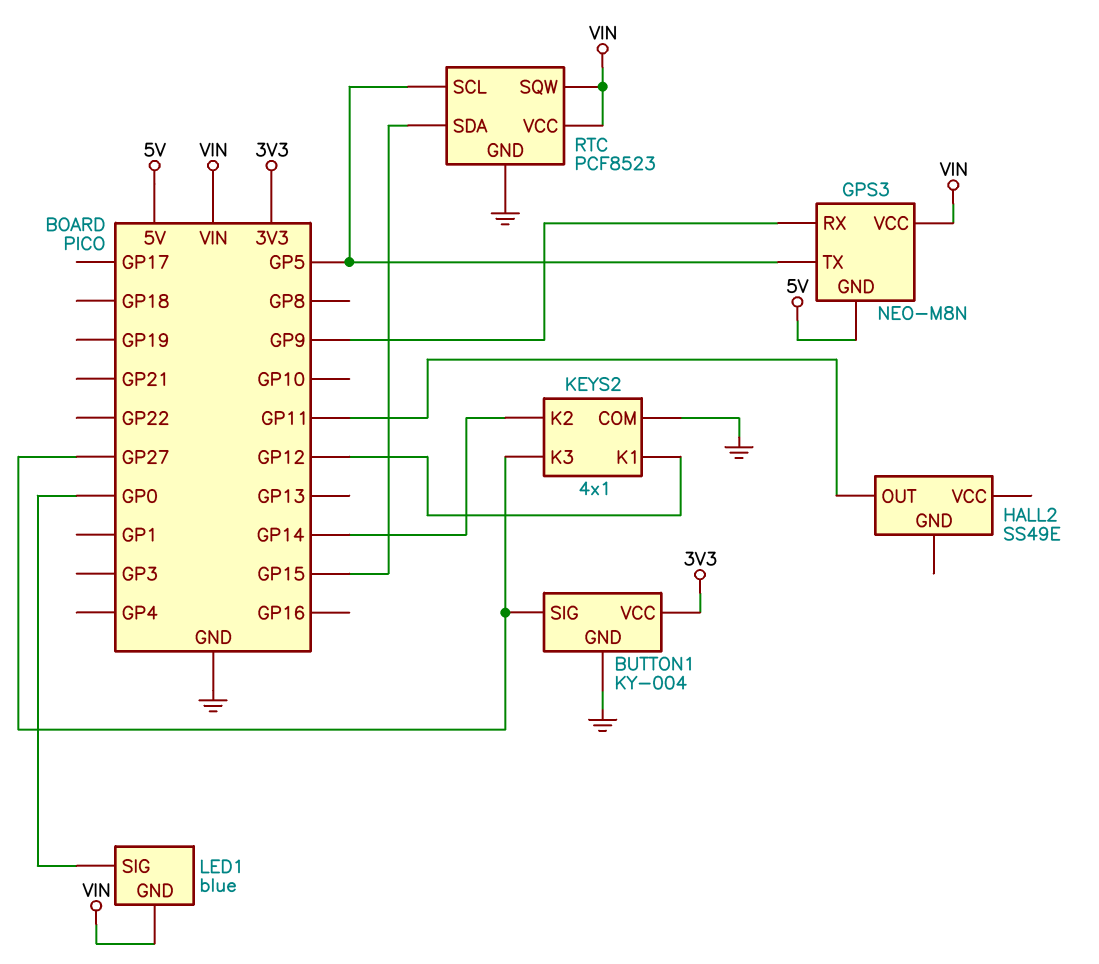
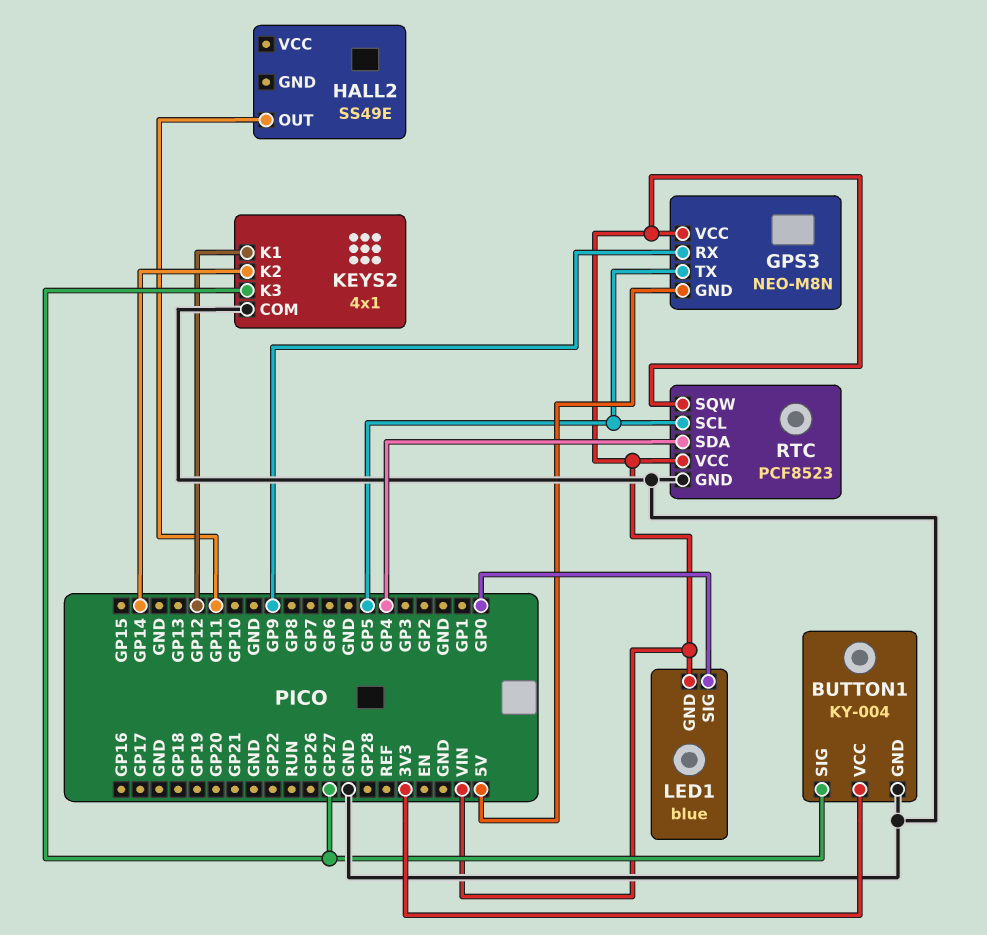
RTC pin SDA: GP15 -> GP4

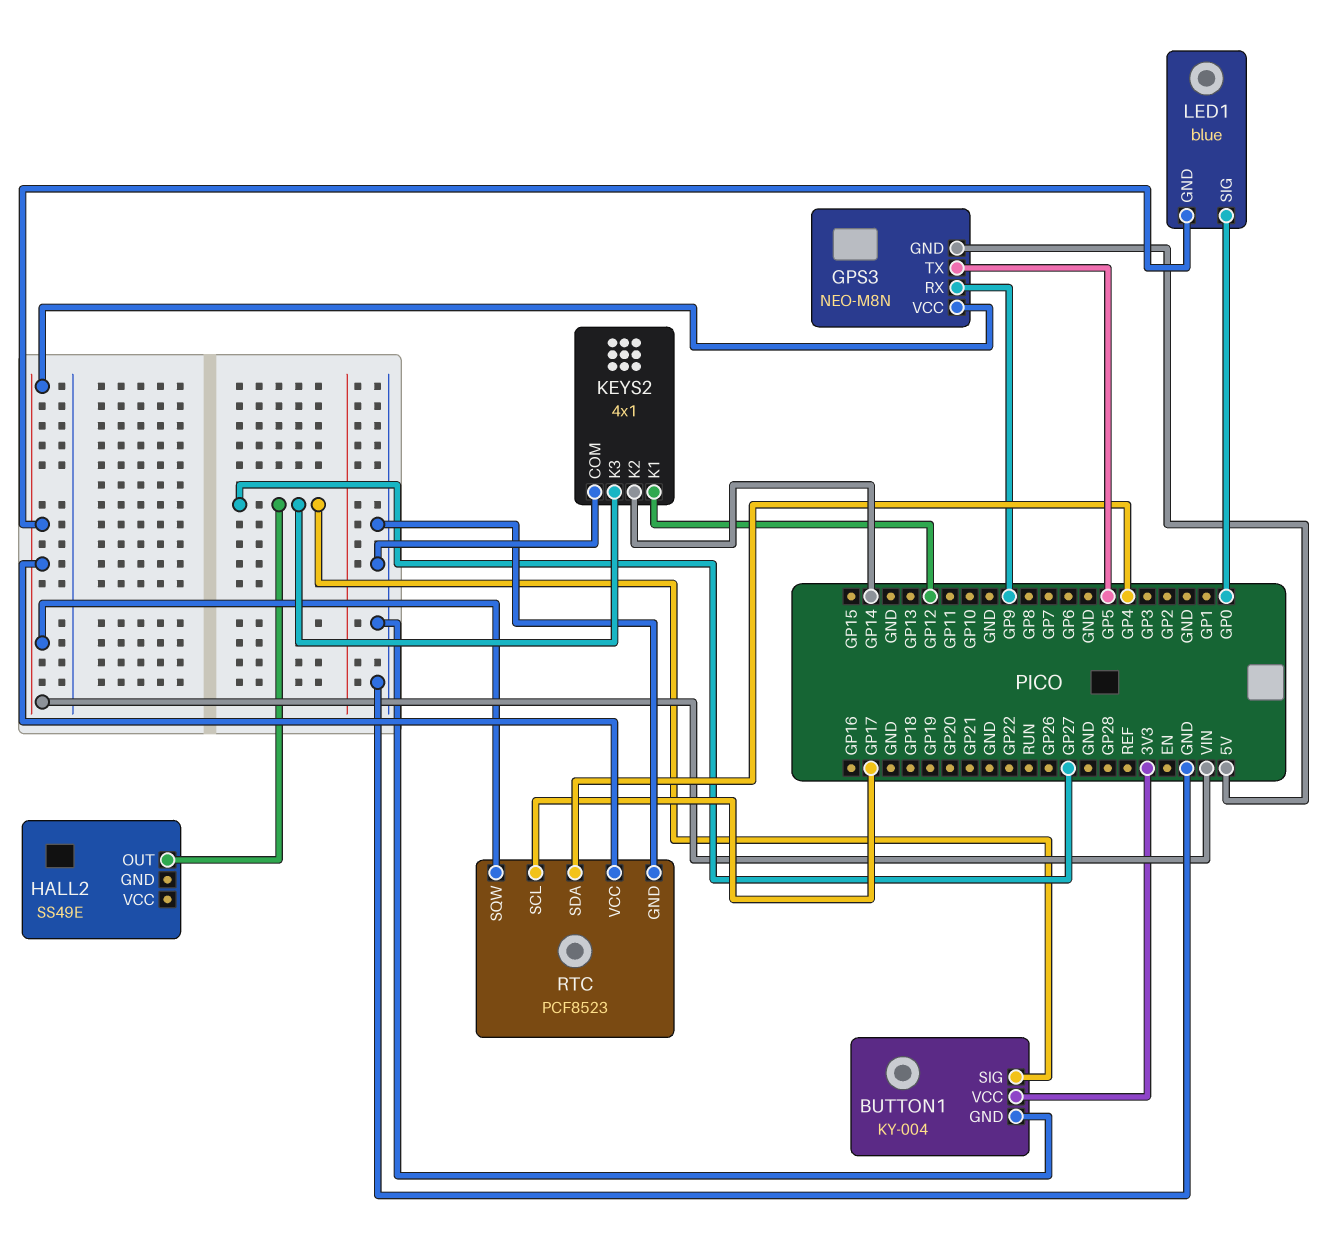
HALL2 pin OUT: GP11 -> GP27
RTC pin SCL: GP5 -> GP17

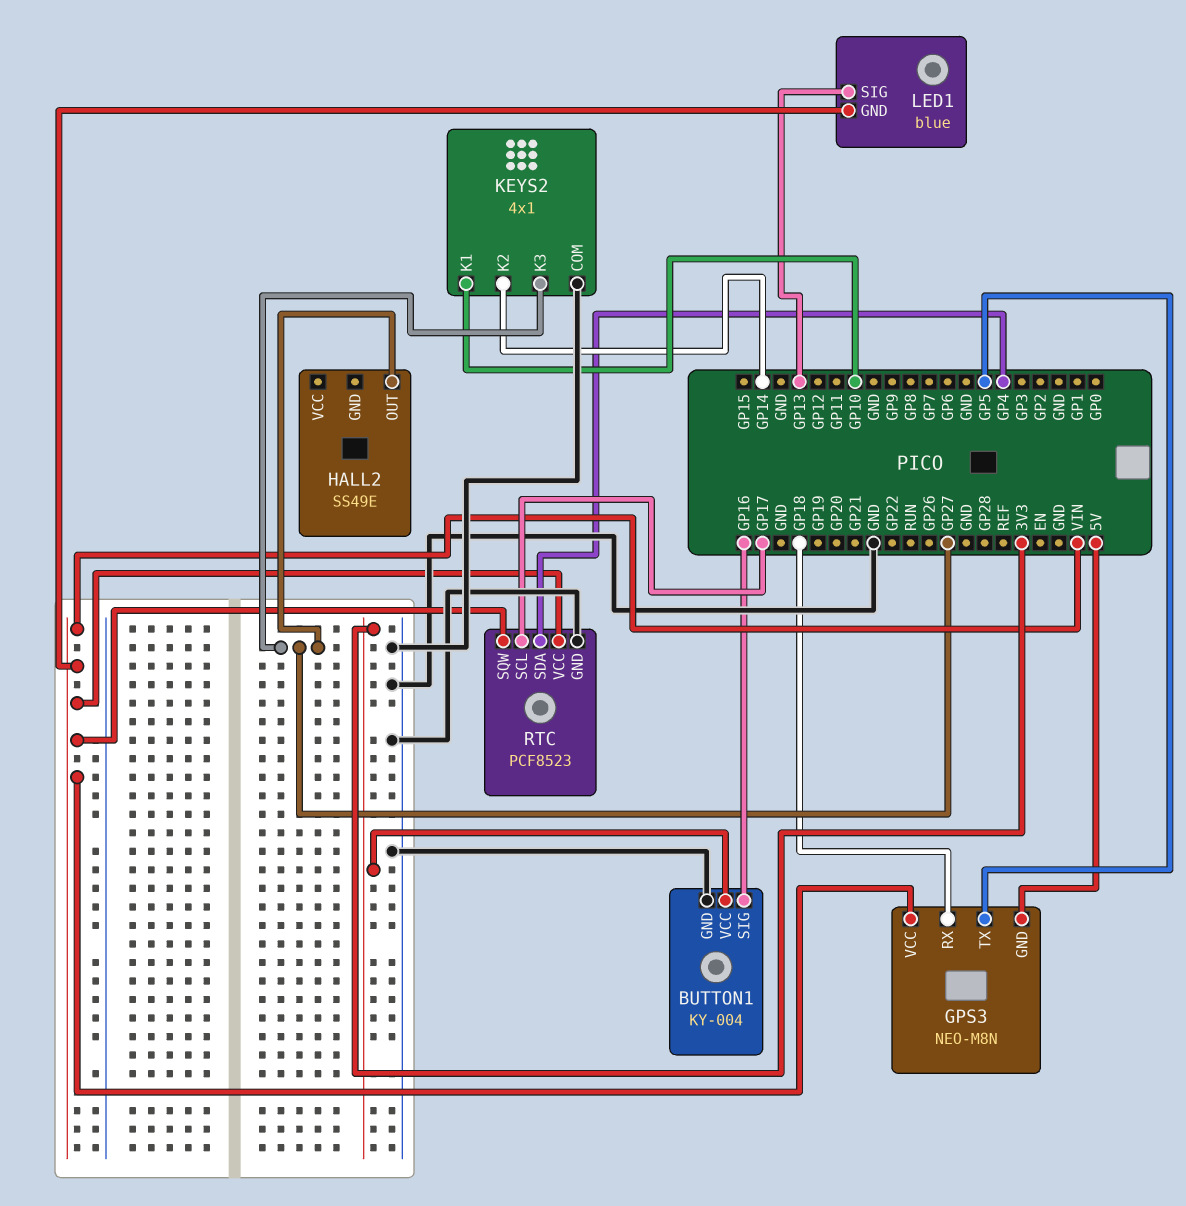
BUTTON1 pin SIG: GP27 -> GP16
GPS3 pin RX: GP9 -> GP18
KEYS2 pin K1: GP12 -> GP10
LED1 pin SIG: GP0 -> GP13

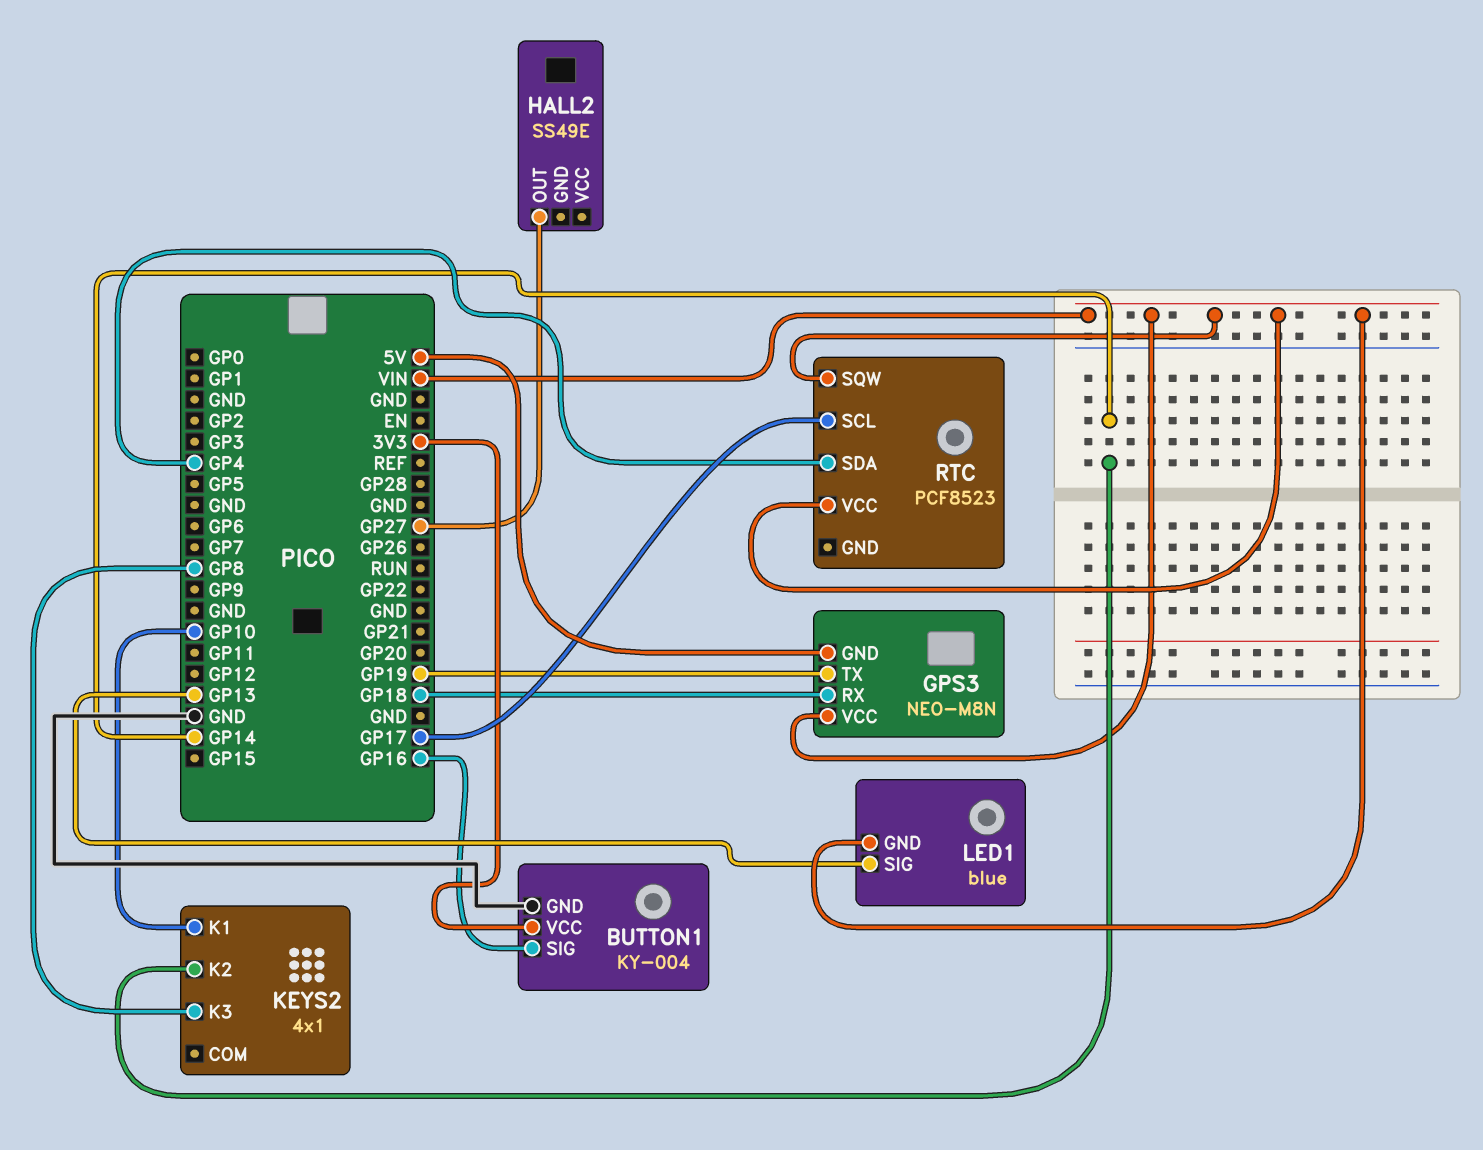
GPS3 pin TX: GP5 -> GP19
KEYS2 pin COM: GND -> none
KEYS2 pin K3: GP27 -> GP8
RTC pin GND: GND -> none

